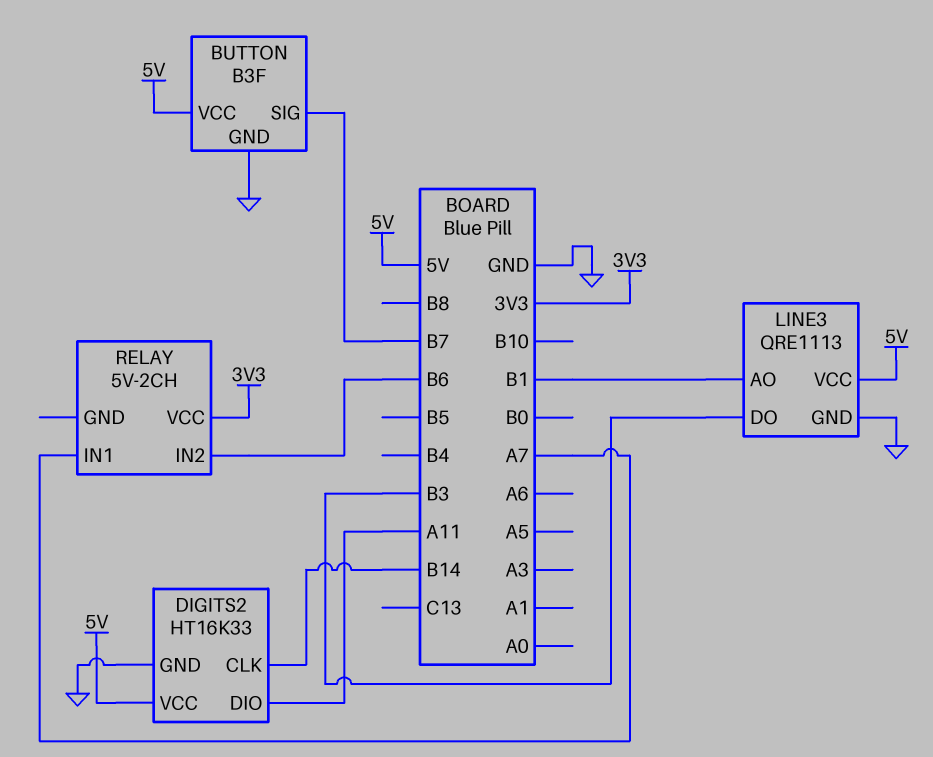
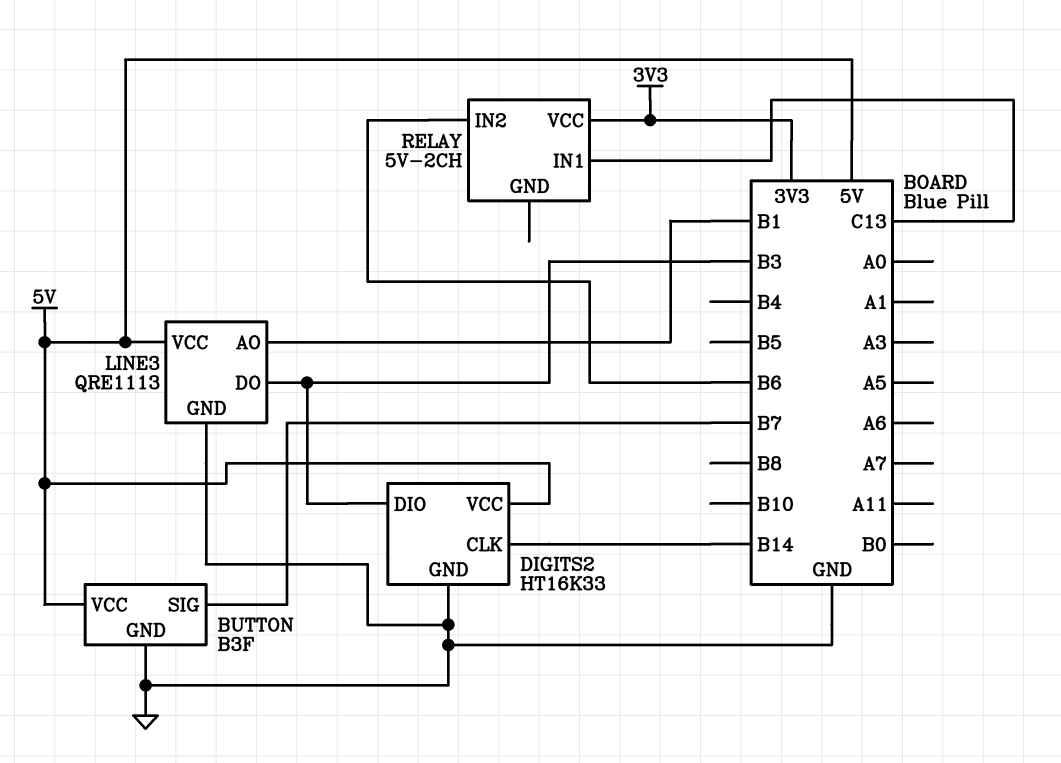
DIGITS2 pin DIO: A11 -> B3
RELAY pin IN1: A7 -> C13

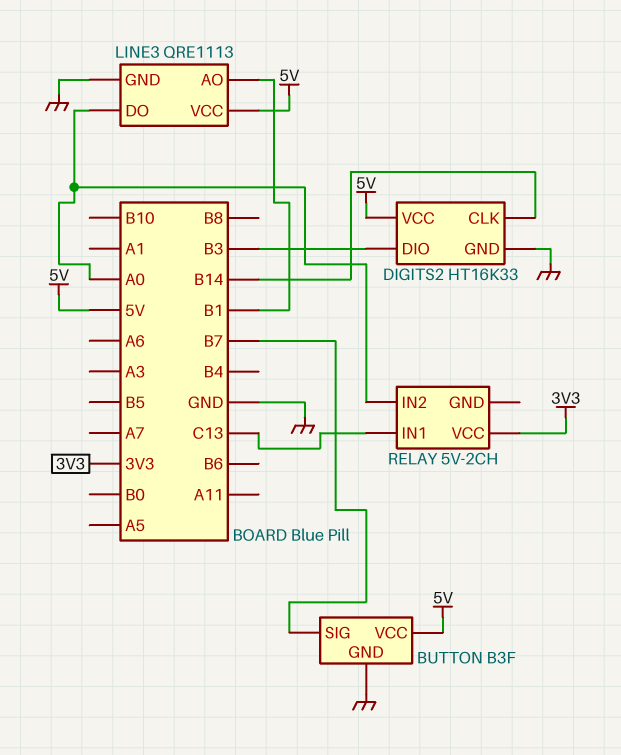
LINE3 pin DO: B3 -> A0
RELAY pin IN2: B6 -> A0

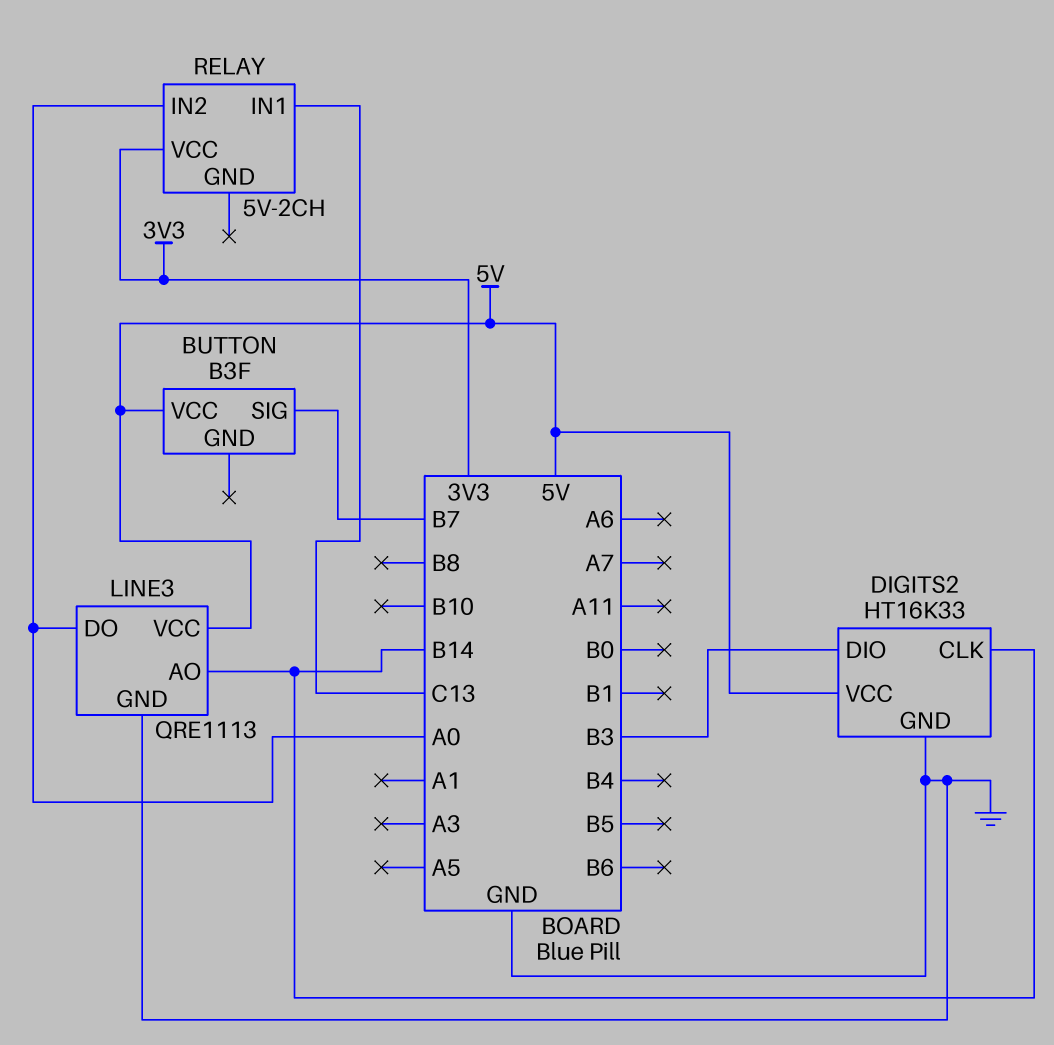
BUTTON pin GND: GND -> none
LINE3 pin AO: B1 -> B14

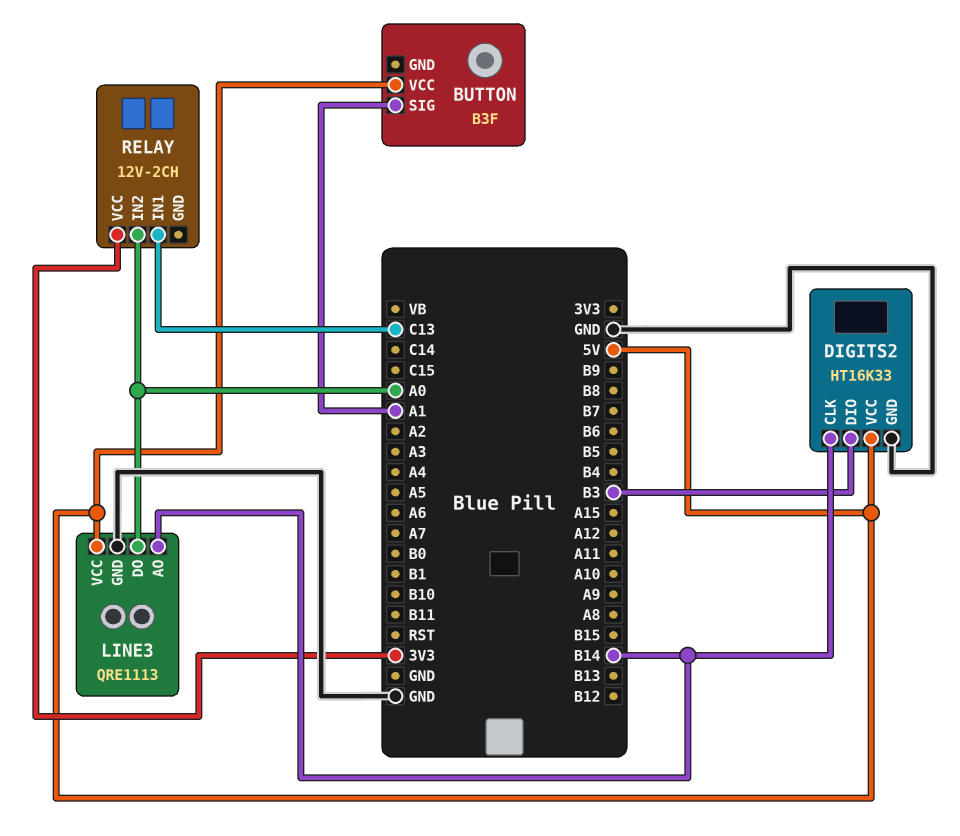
BUTTON pin SIG: B7 -> A1
RELAY: 5V-2CH -> 12V-2CH

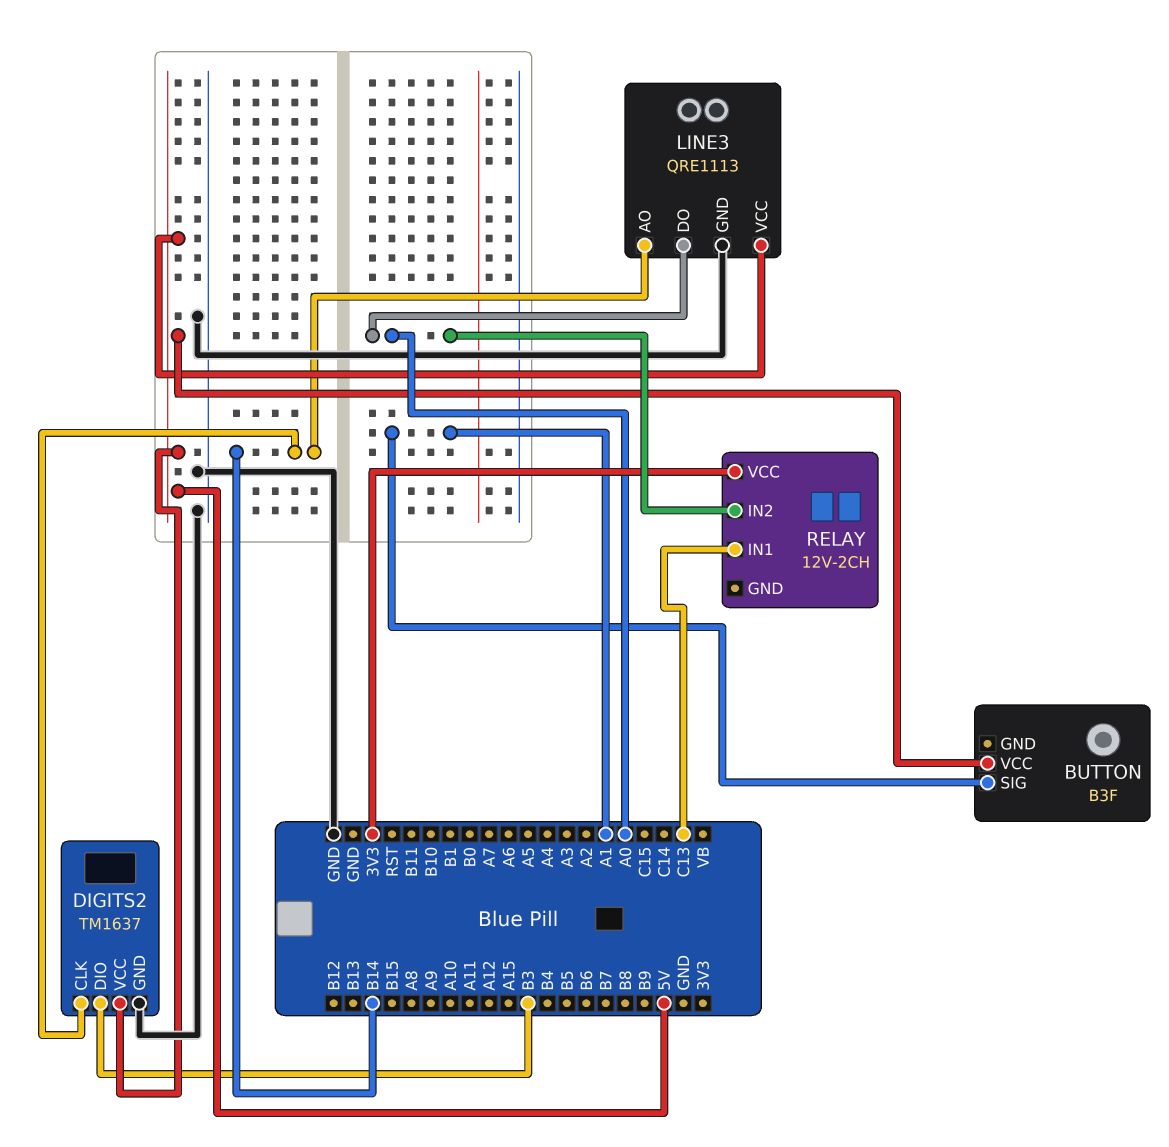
DIGITS2: HT16K33 -> TM1637

